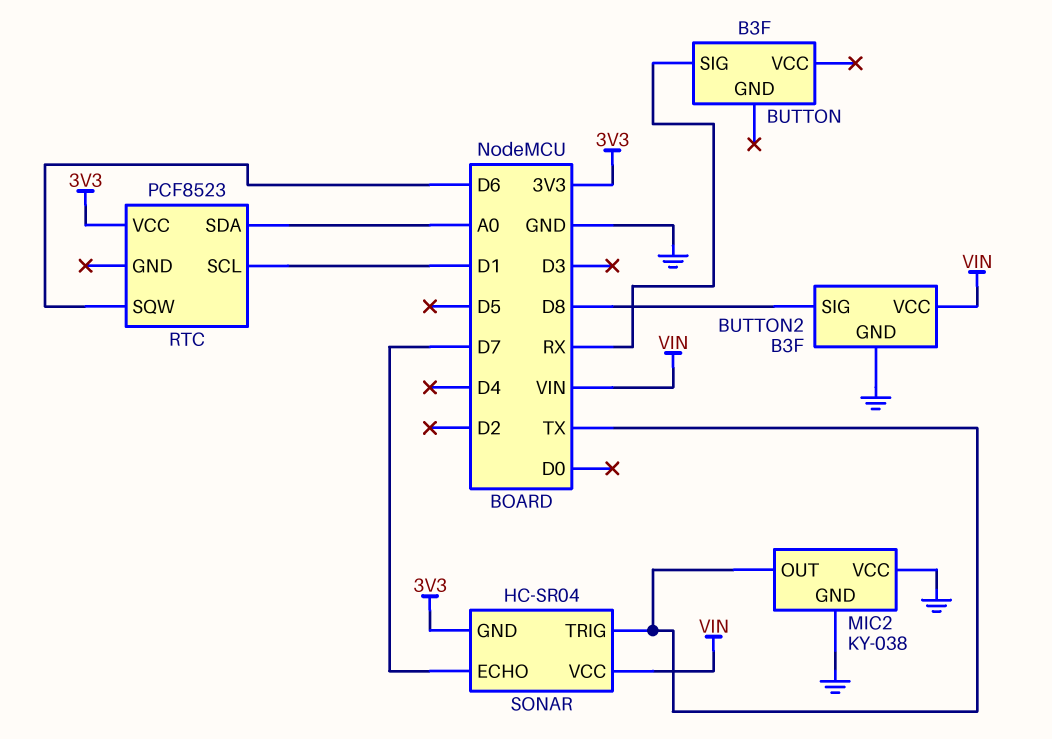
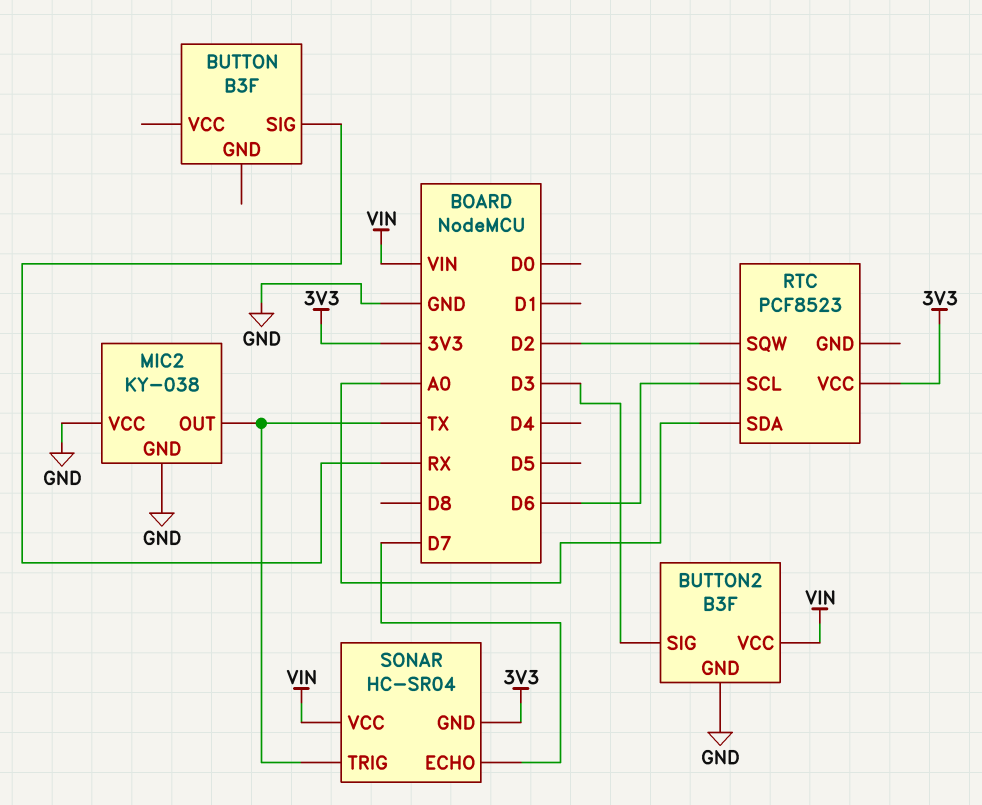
BUTTON2 pin SIG: D8 -> D3
RTC pin SCL: D1 -> D6
RTC pin SQW: D6 -> D2

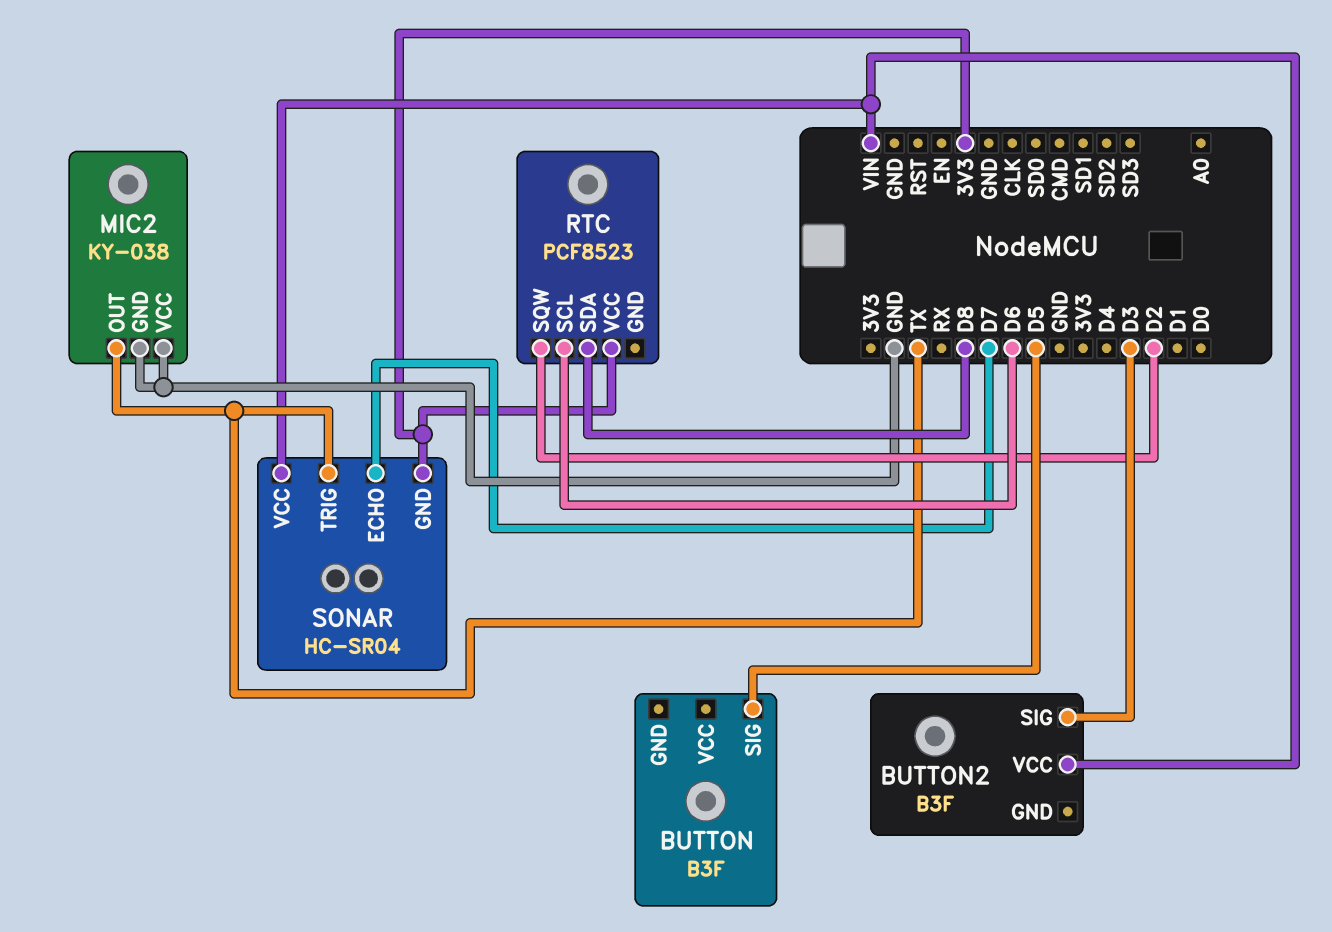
BUTTON pin SIG: RX -> D5
BUTTON2 pin GND: GND -> none
RTC pin SDA: A0 -> D8

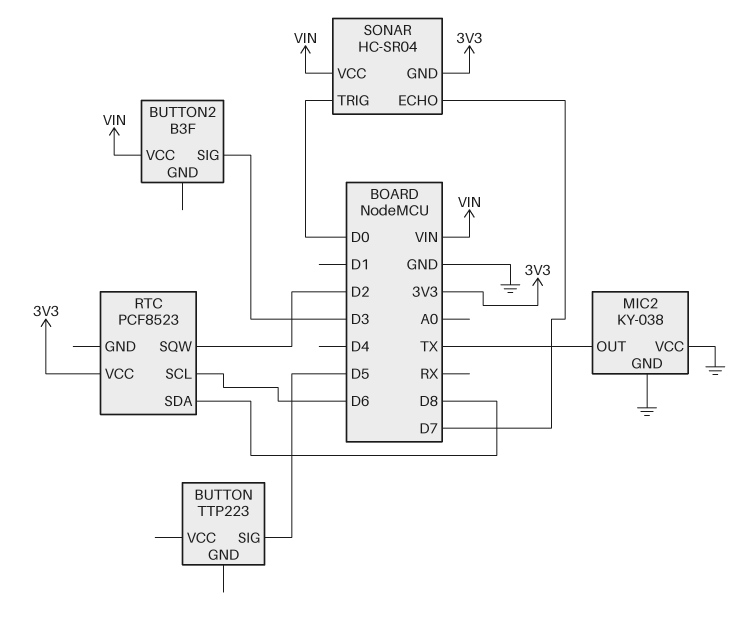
BUTTON: B3F -> TTP223
SONAR pin TRIG: TX -> D0

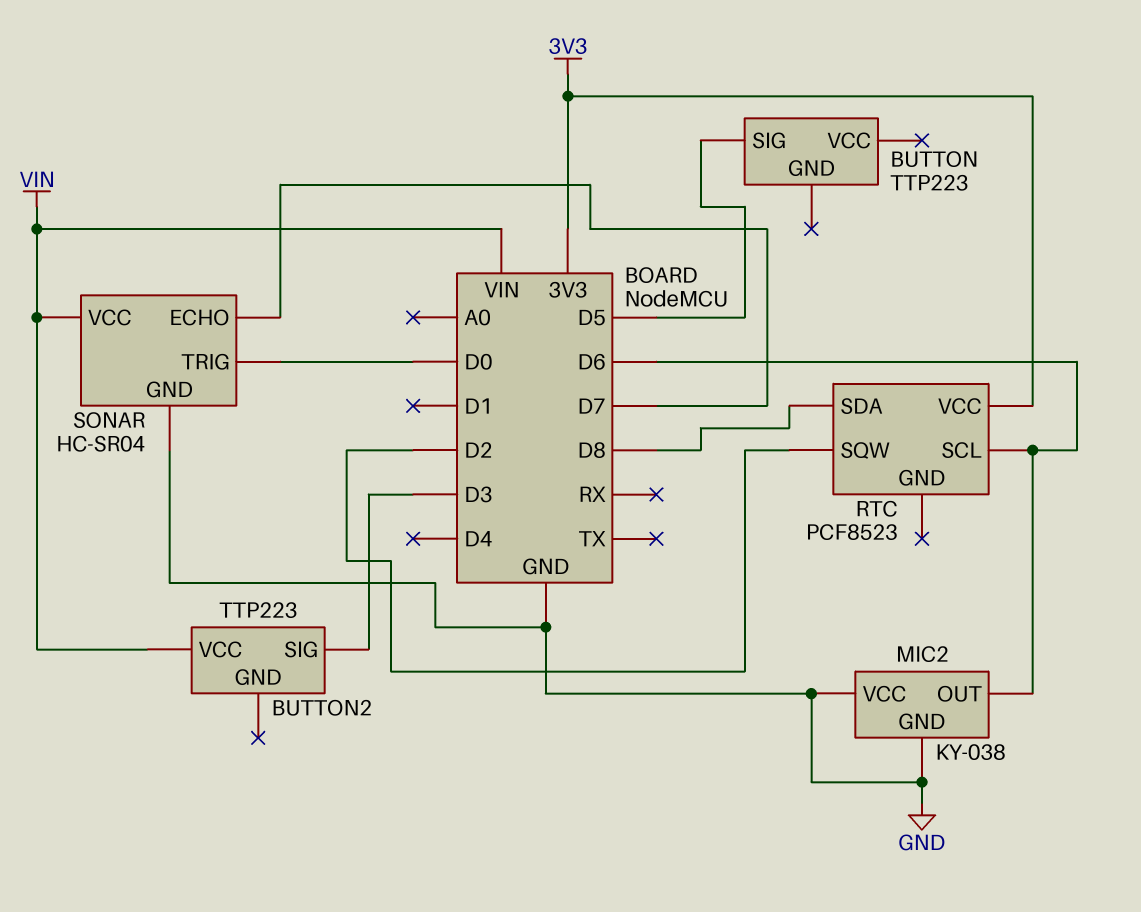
BUTTON2: B3F -> TTP223
MIC2 pin OUT: TX -> D6
SONAR pin GND: 3V3 -> GND

